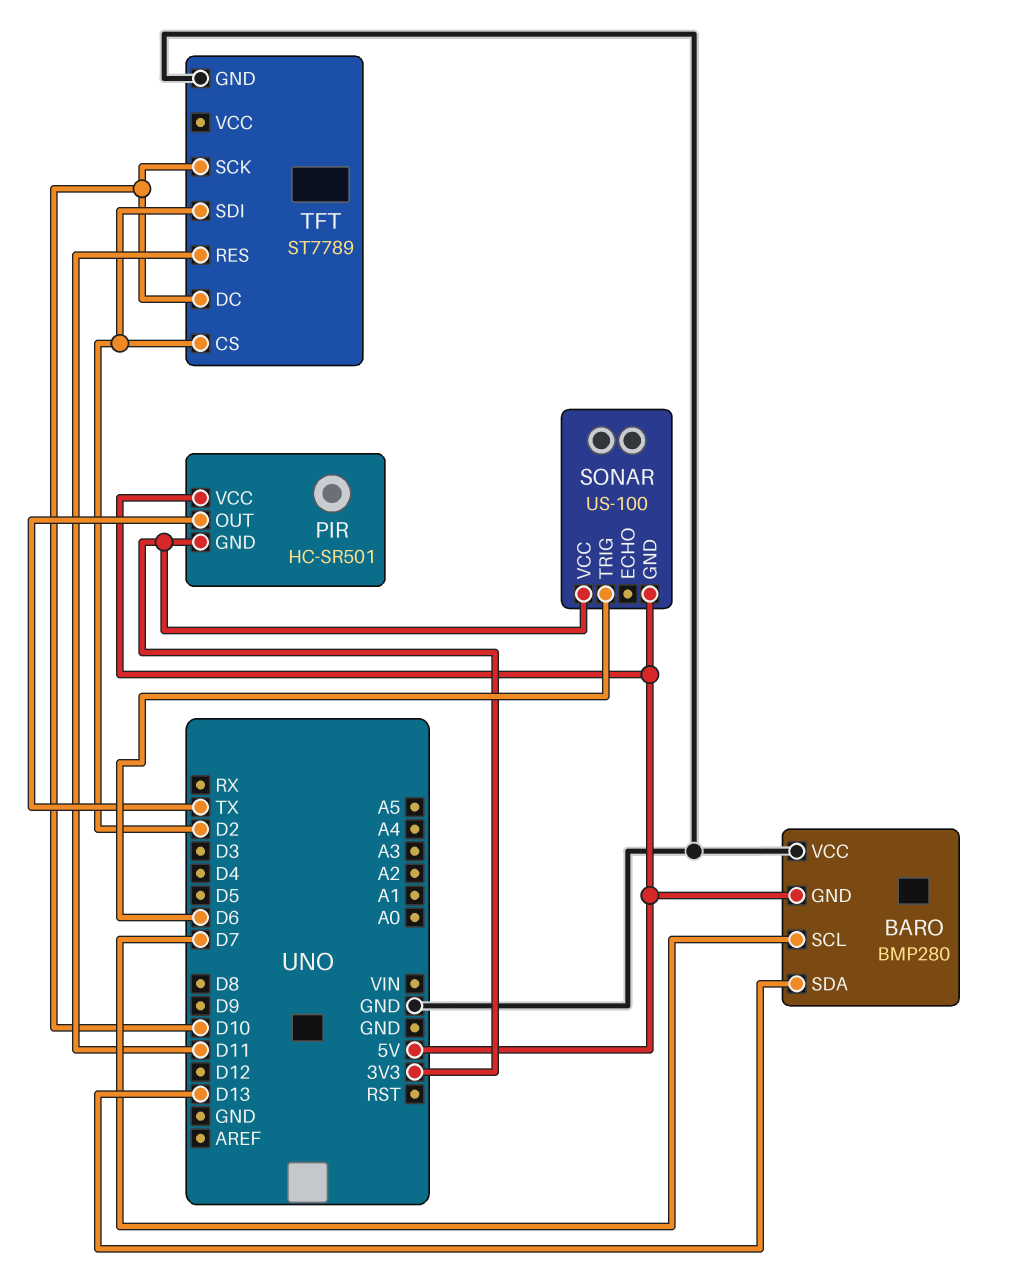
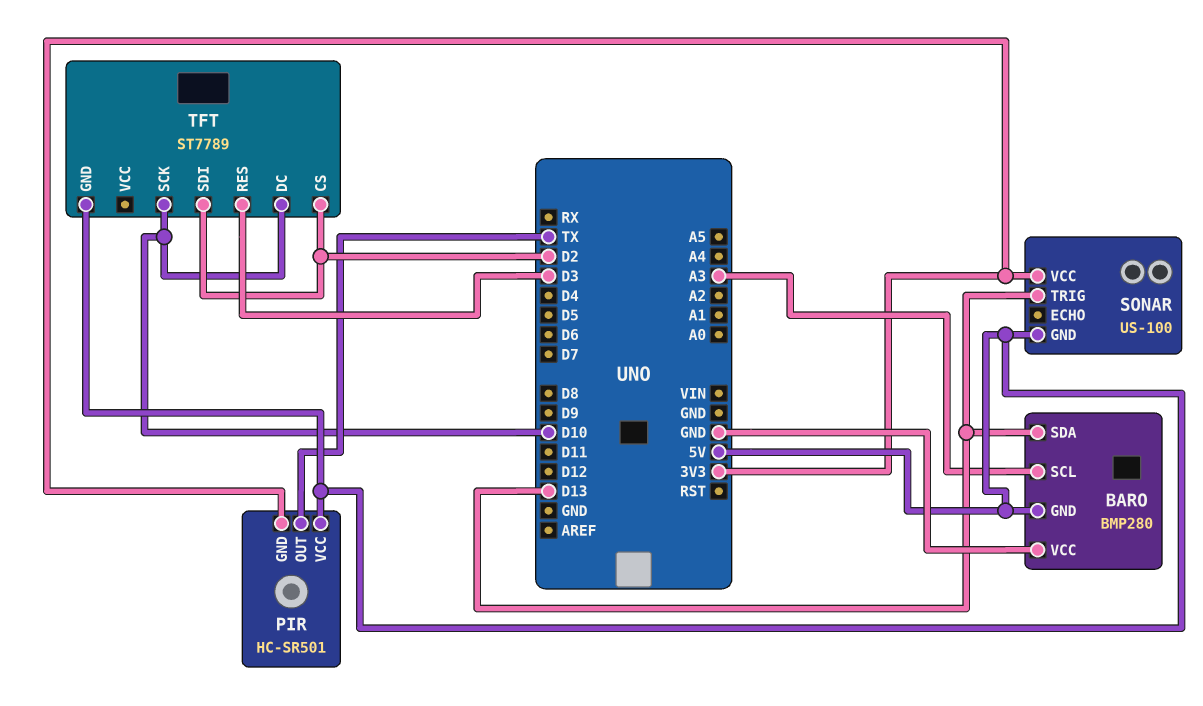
BARO pin SCL: D7 -> A3
SONAR pin TRIG: D6 -> D13
TFT pin GND: GND -> 5V
TFT pin RES: D11 -> D3

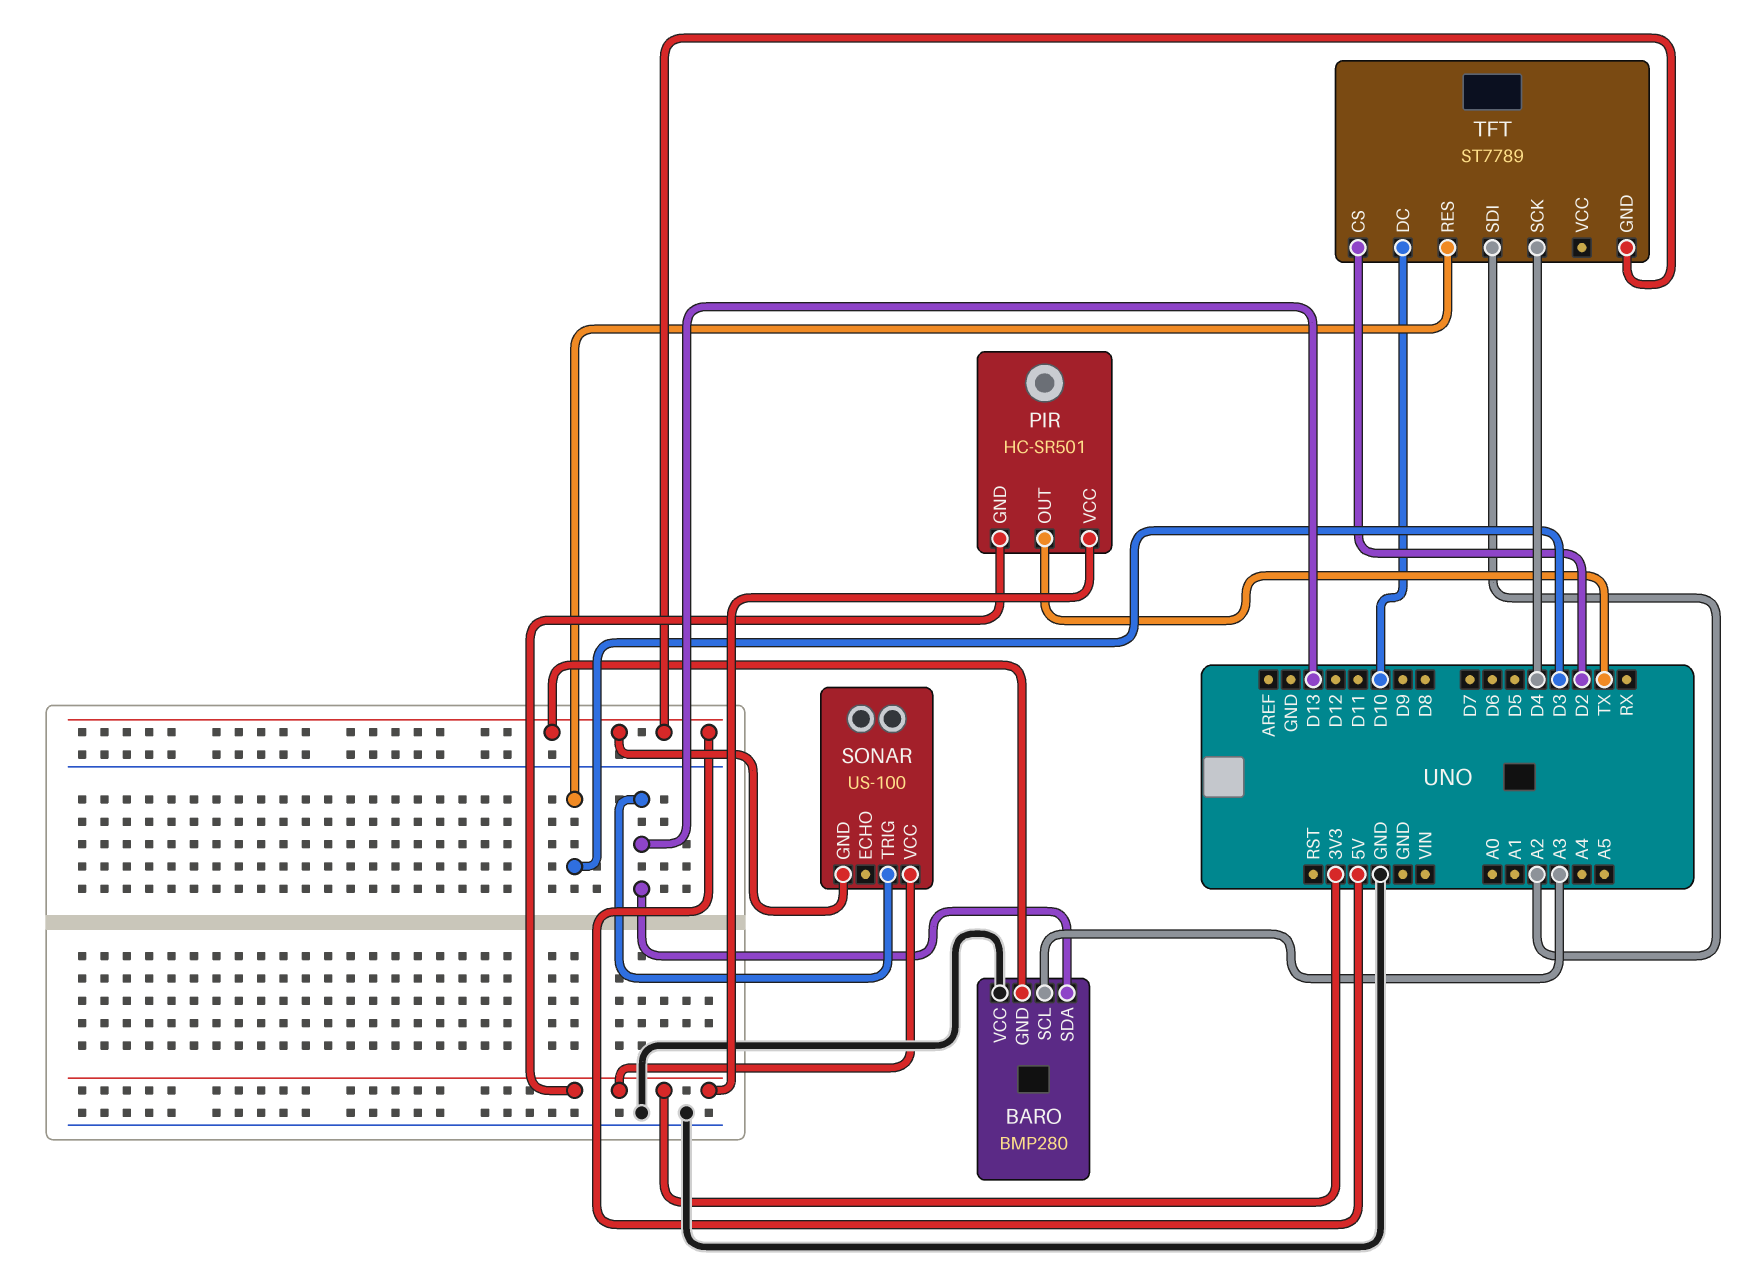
PIR pin VCC: 5V -> 3V3
TFT pin SCK: D10 -> D4
TFT pin SDI: D2 -> A2

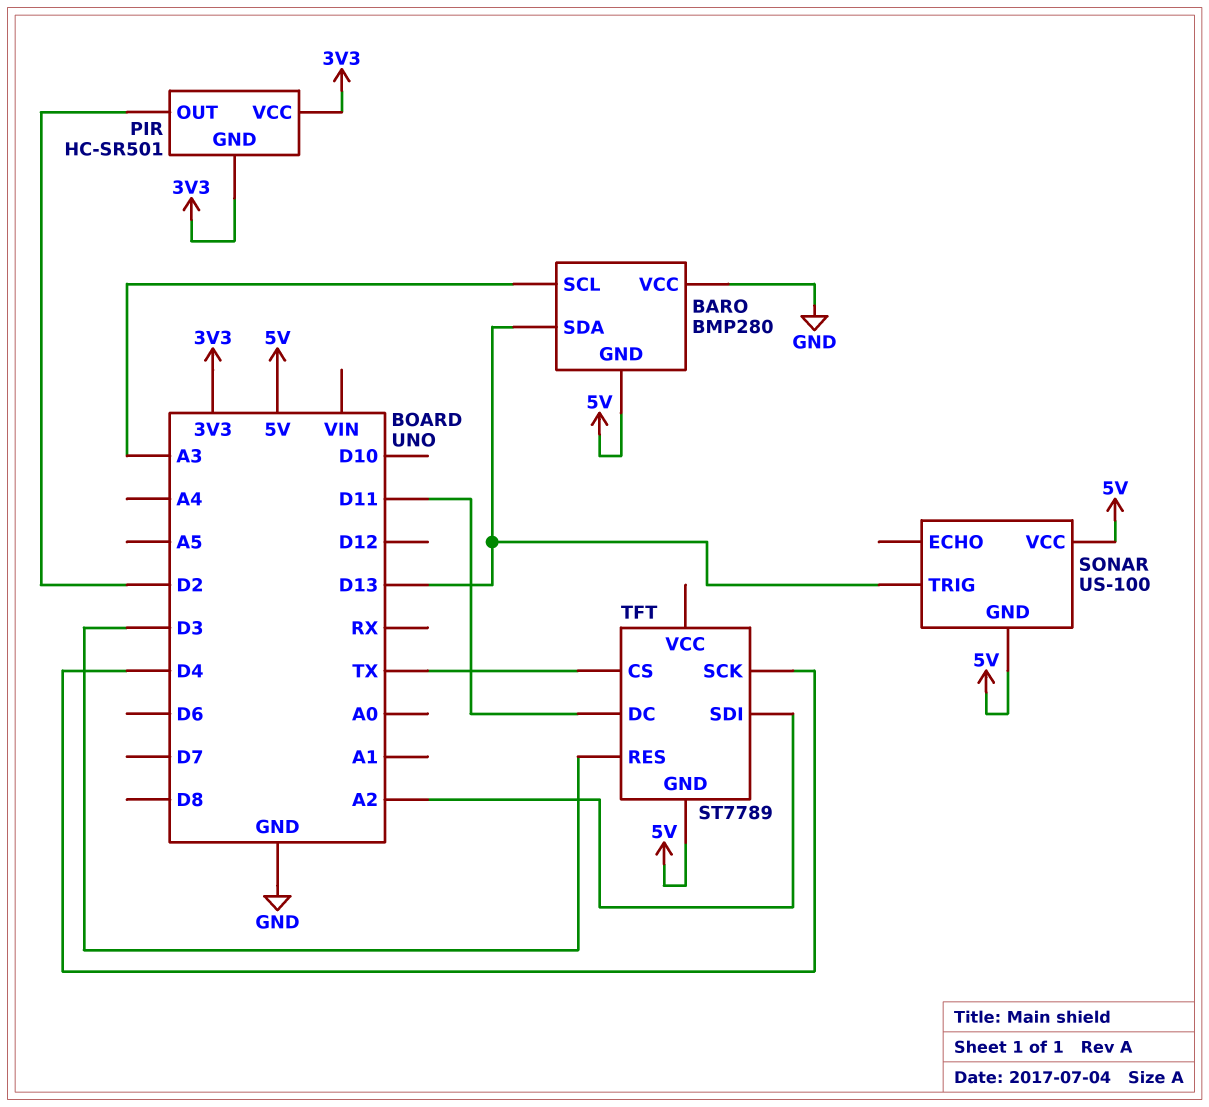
PIR pin OUT: TX -> D2
SONAR pin VCC: 3V3 -> 5V
TFT pin CS: D2 -> TX
TFT pin DC: D10 -> D11

